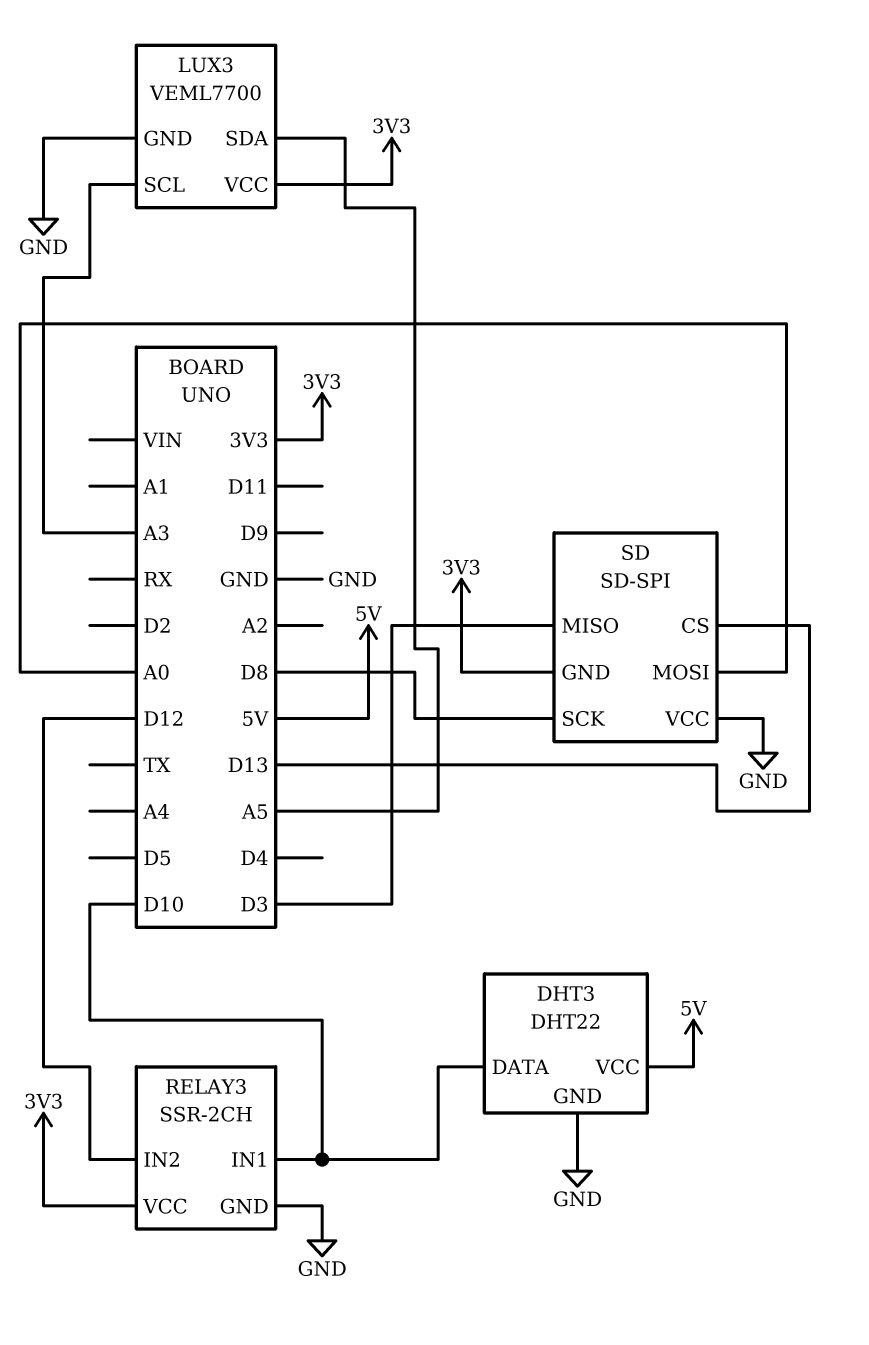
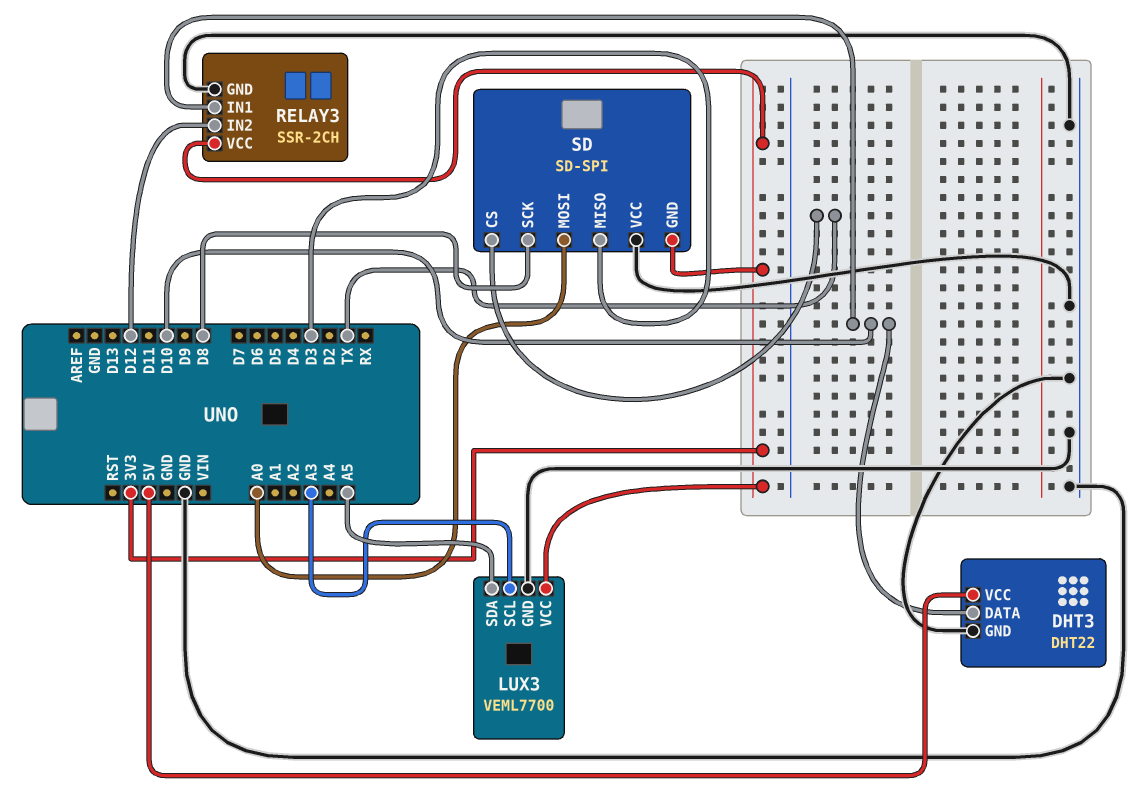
SD pin CS: D13 -> TX

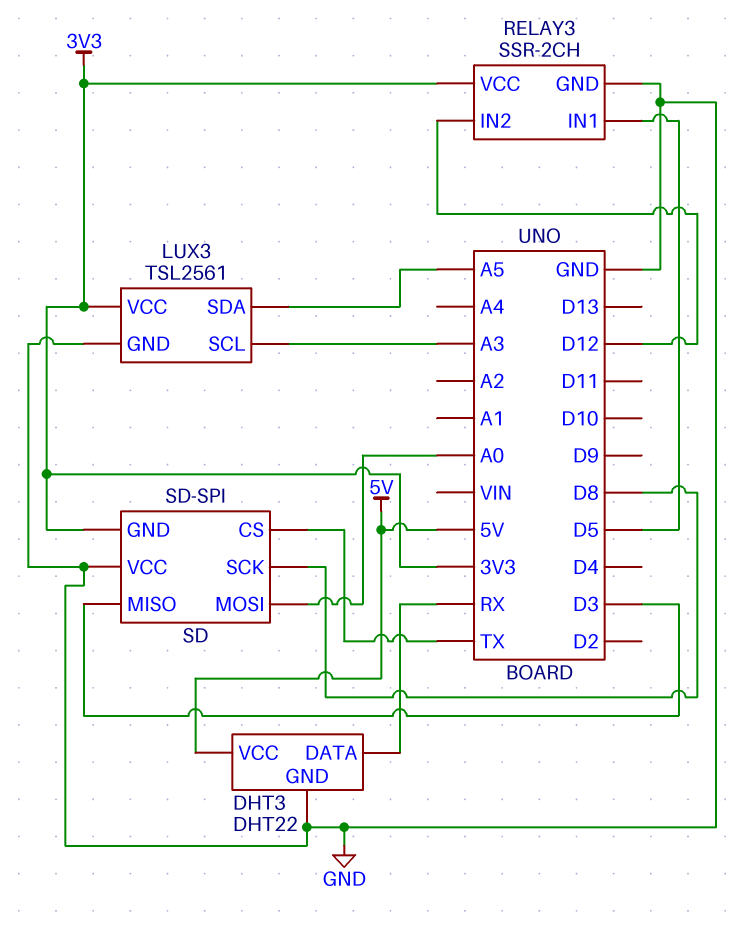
DHT3 pin DATA: D10 -> RX
LUX3: VEML7700 -> TSL2561
RELAY3 pin IN1: D10 -> D5

